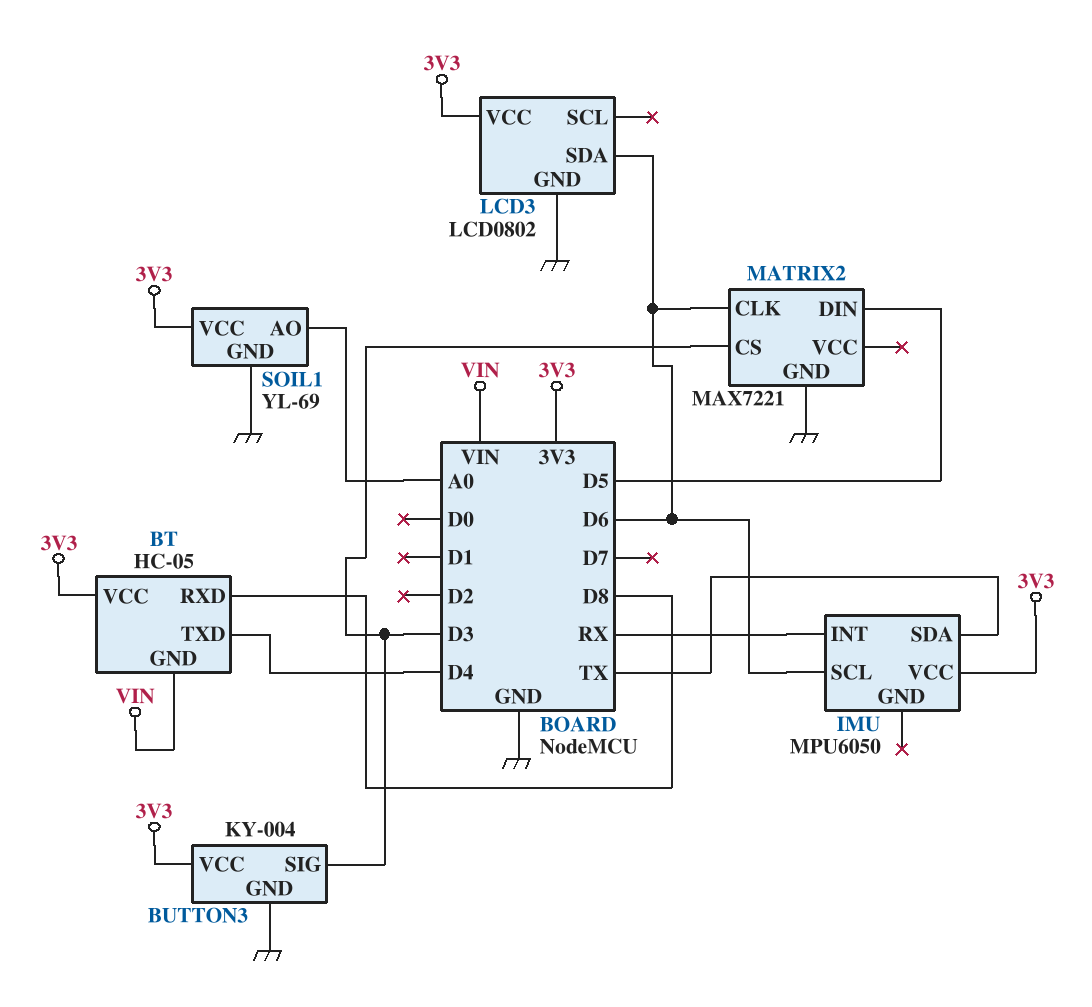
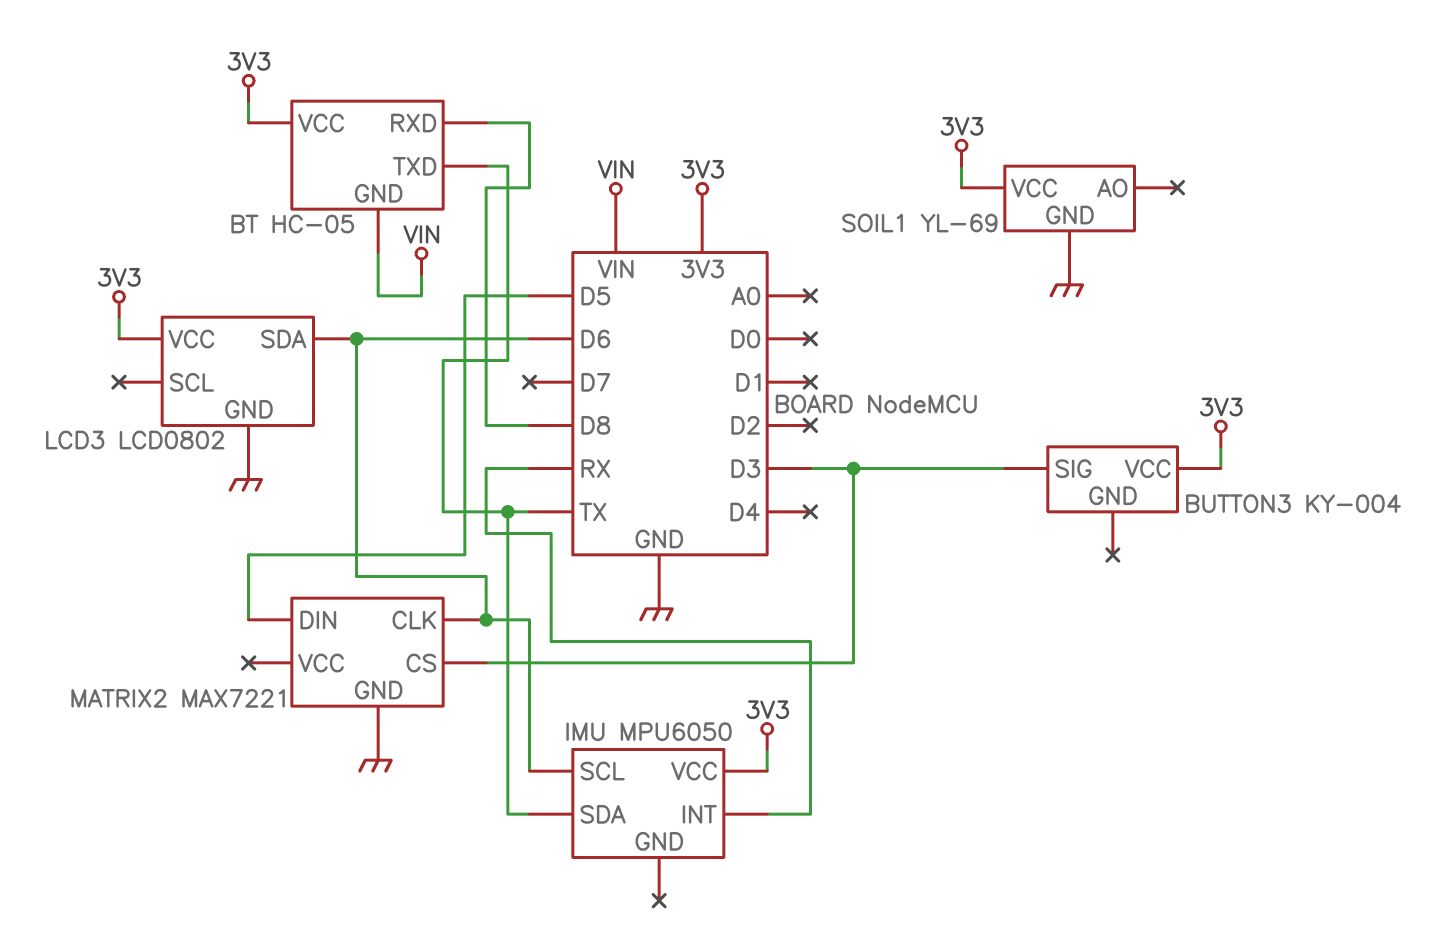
BT pin TXD: D4 -> TX
BUTTON3 pin GND: GND -> none
SOIL1 pin AO: A0 -> none

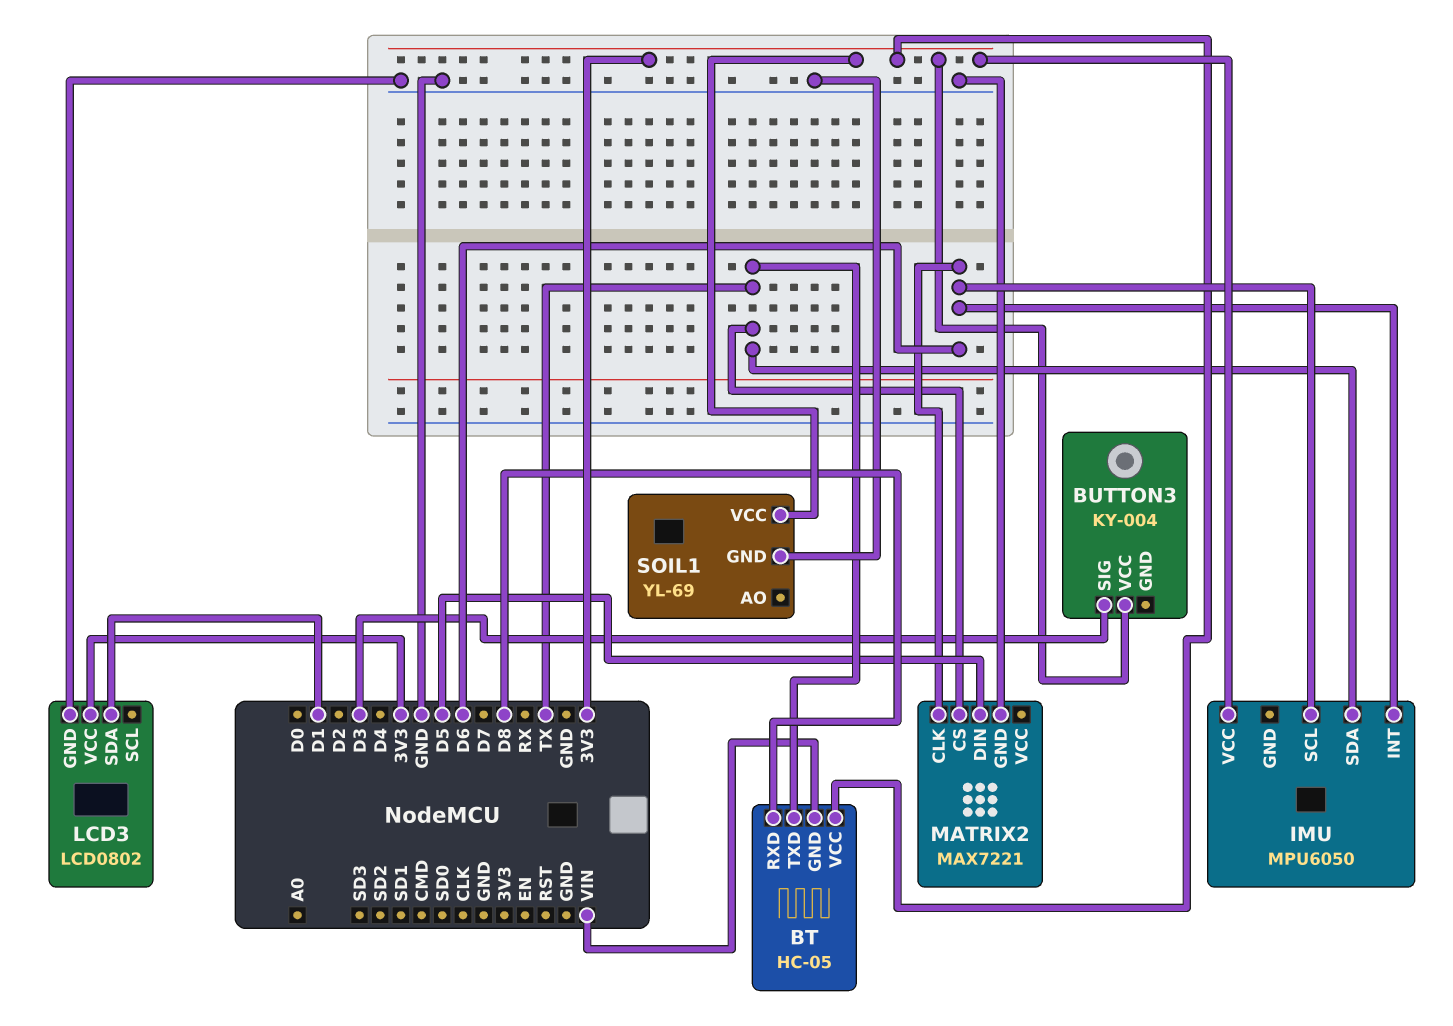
IMU pin INT: RX -> D6
LCD3 pin SDA: D6 -> D1
MATRIX2 pin CS: D3 -> TX

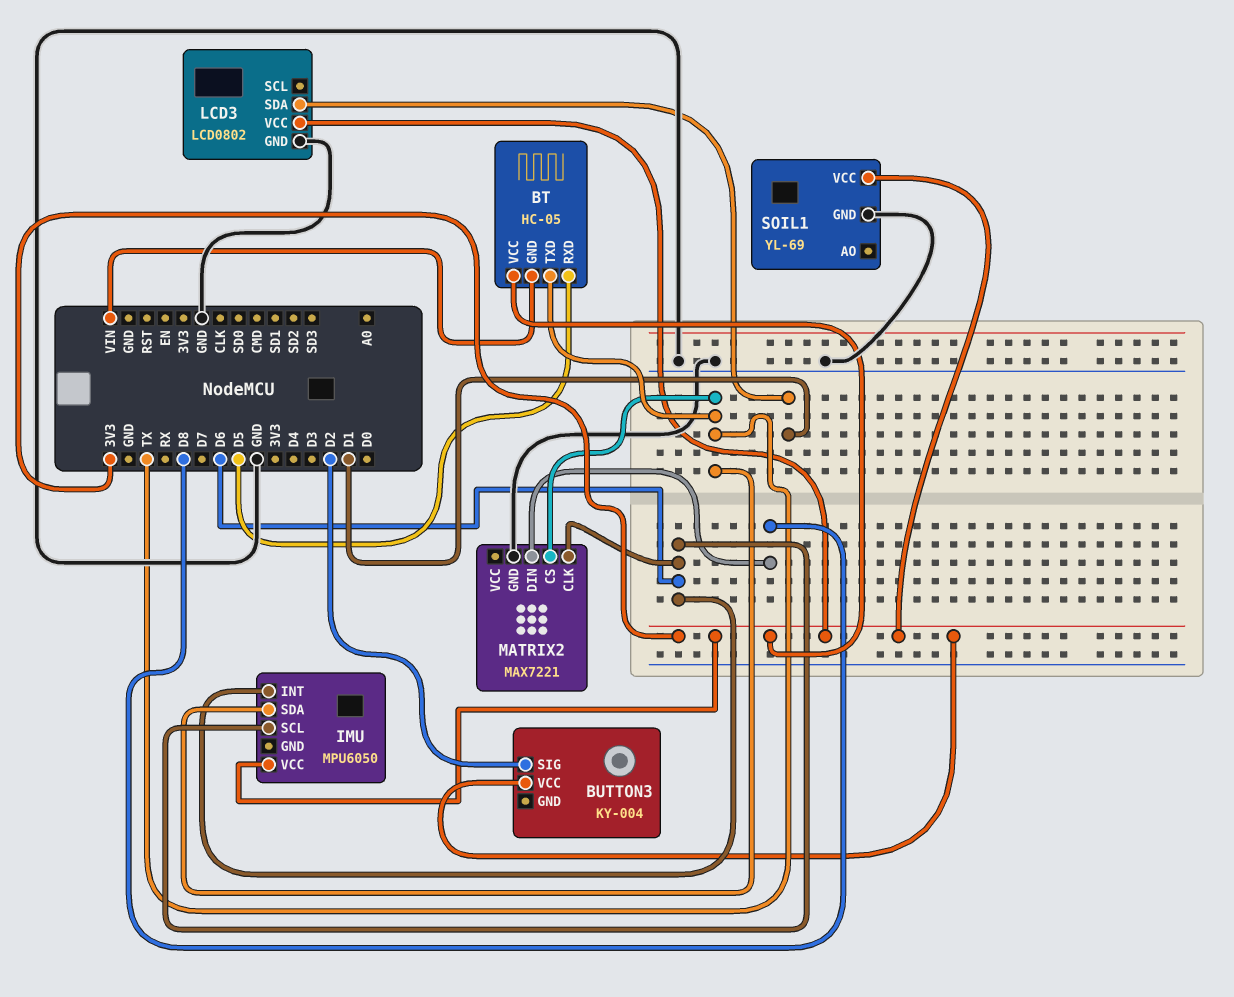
BT pin RXD: D8 -> D5
BUTTON3 pin SIG: D3 -> D2
MATRIX2 pin DIN: D5 -> D8

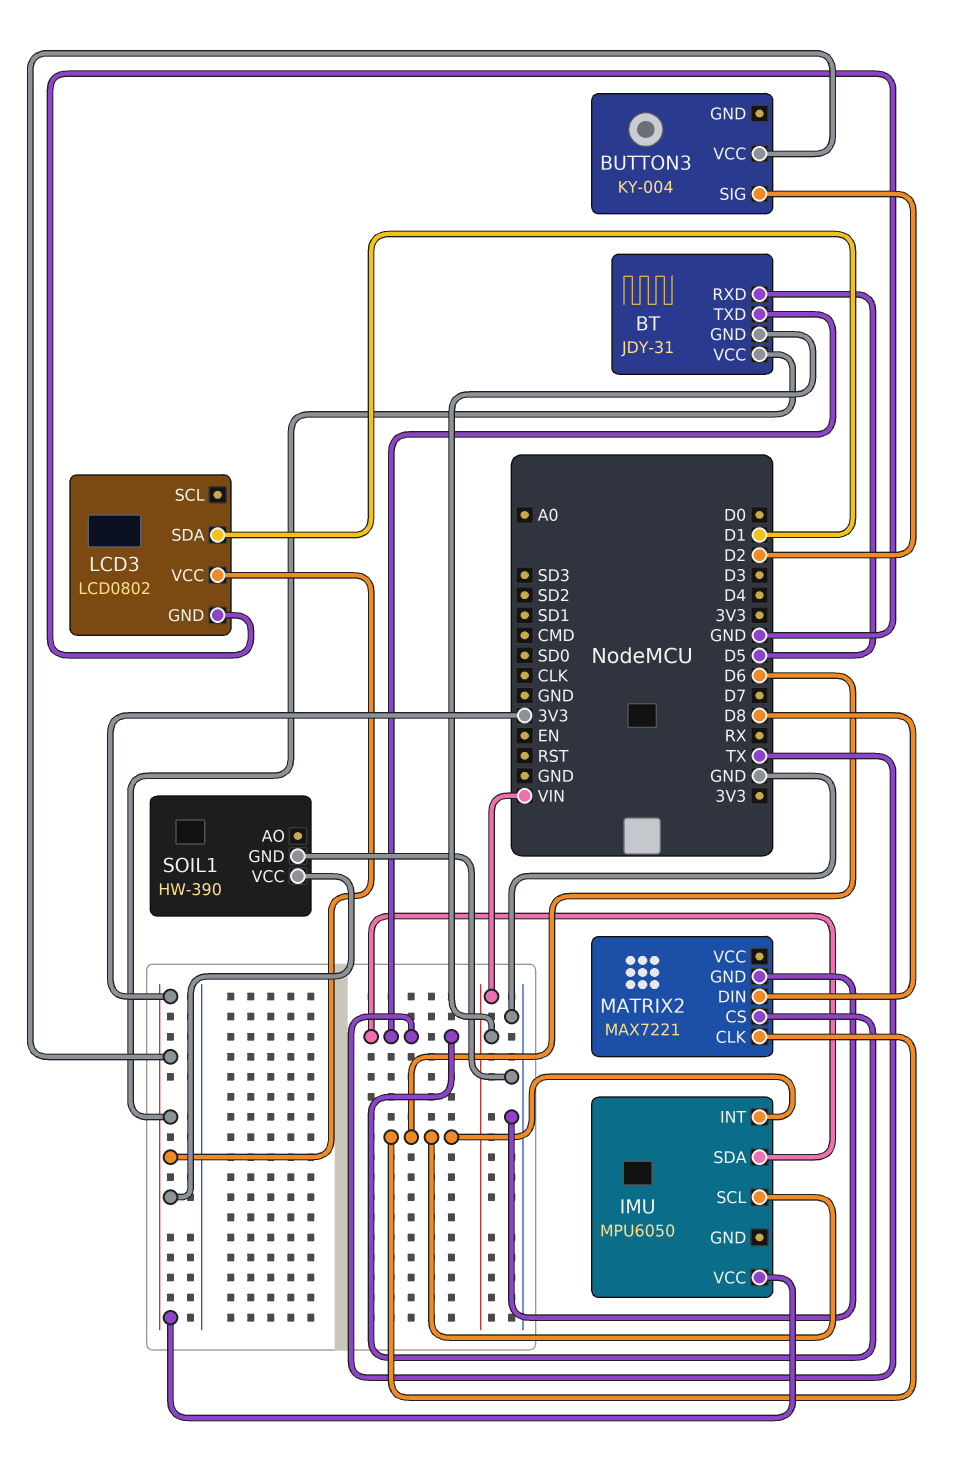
BT: HC-05 -> JDY-31
SOIL1: YL-69 -> HW-390

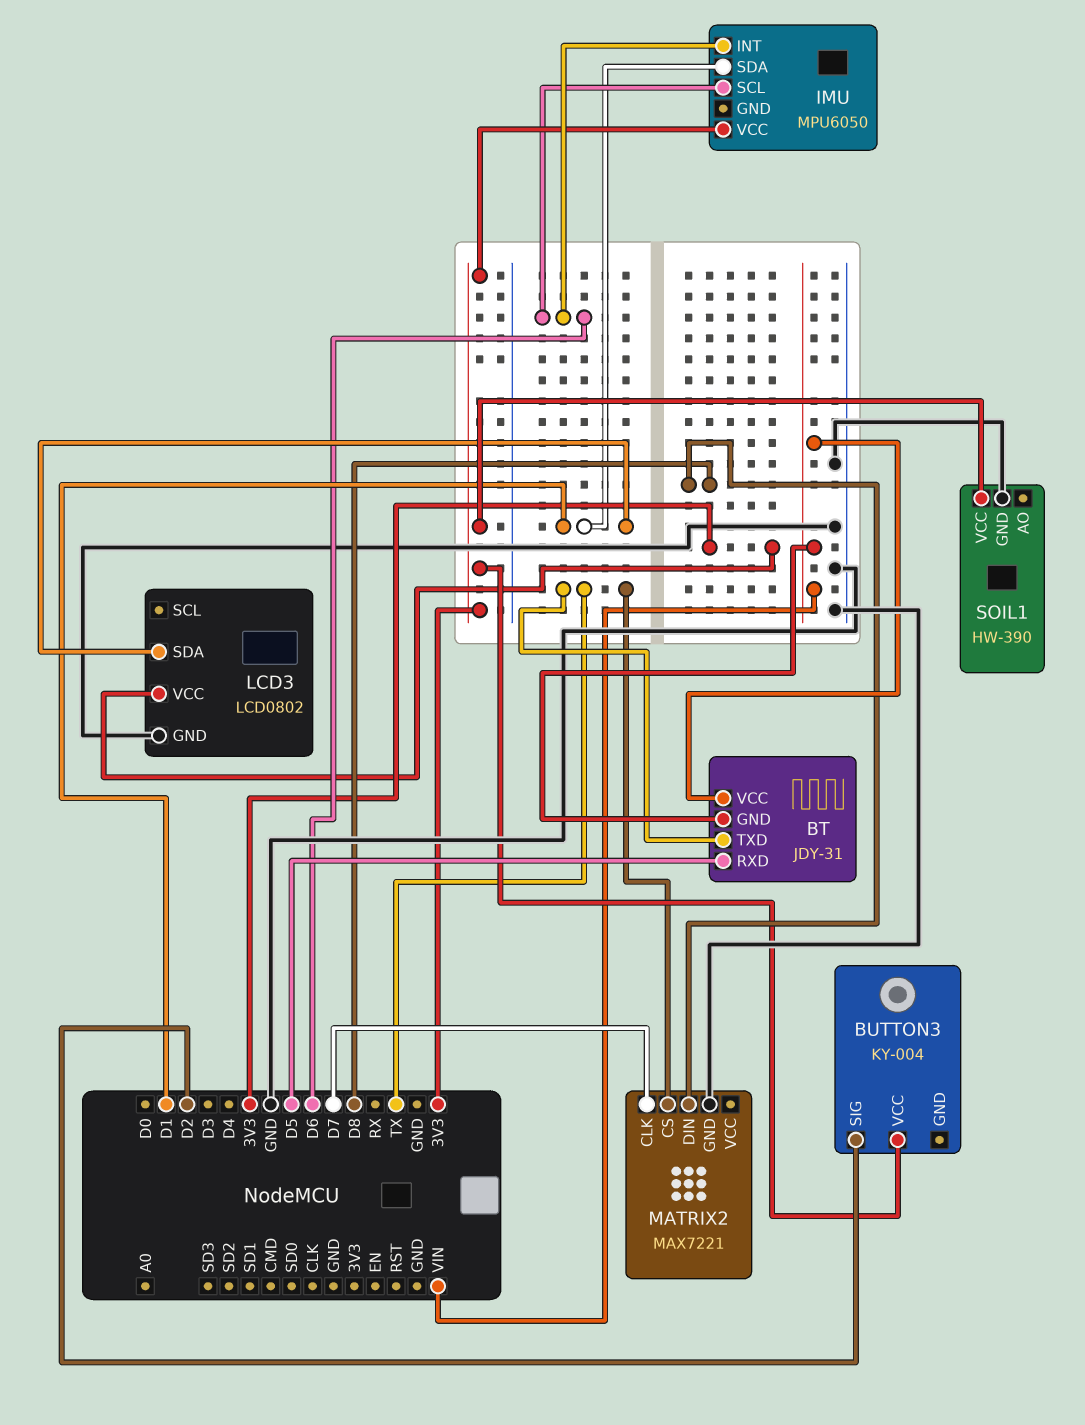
BT pin VCC: 3V3 -> VIN
IMU pin SDA: TX -> D1
MATRIX2 pin CLK: D6 -> D7

